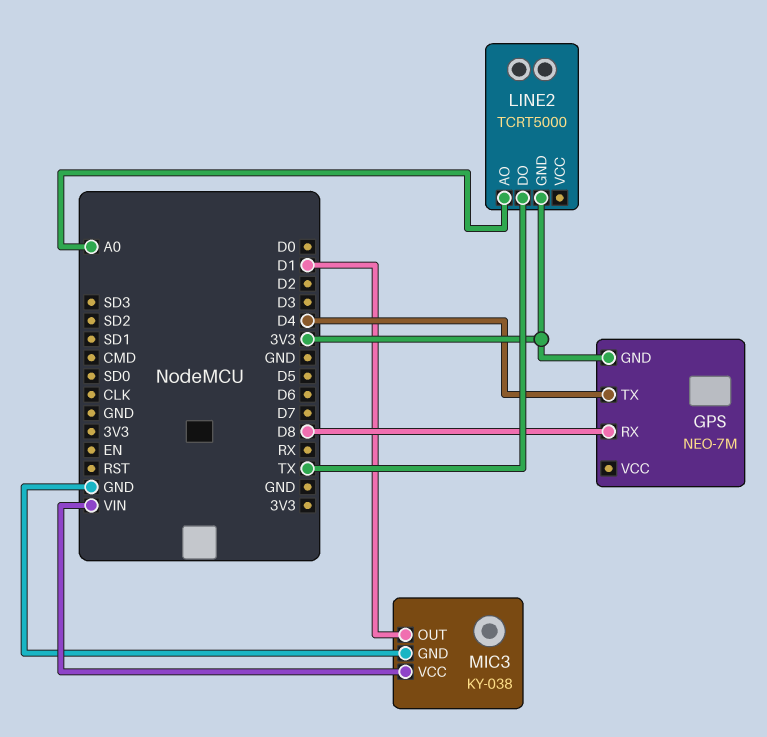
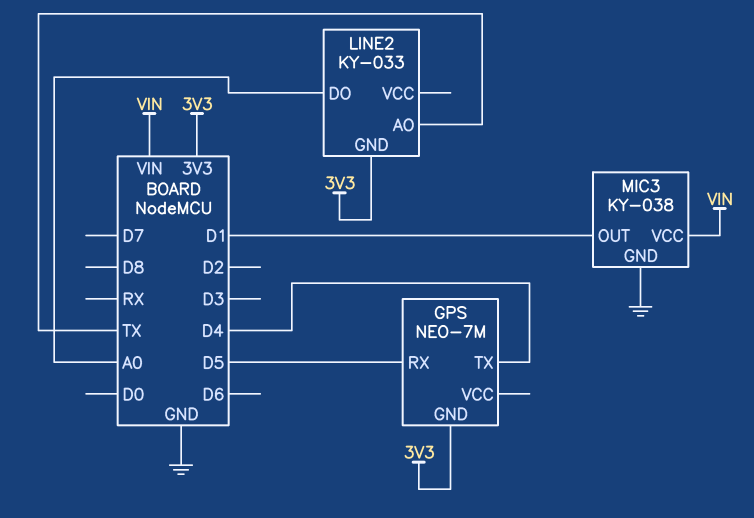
GPS pin RX: D8 -> D5
LINE2: TCRT5000 -> KY-033
LINE2 pin AO: A0 -> TX
LINE2 pin DO: TX -> A0

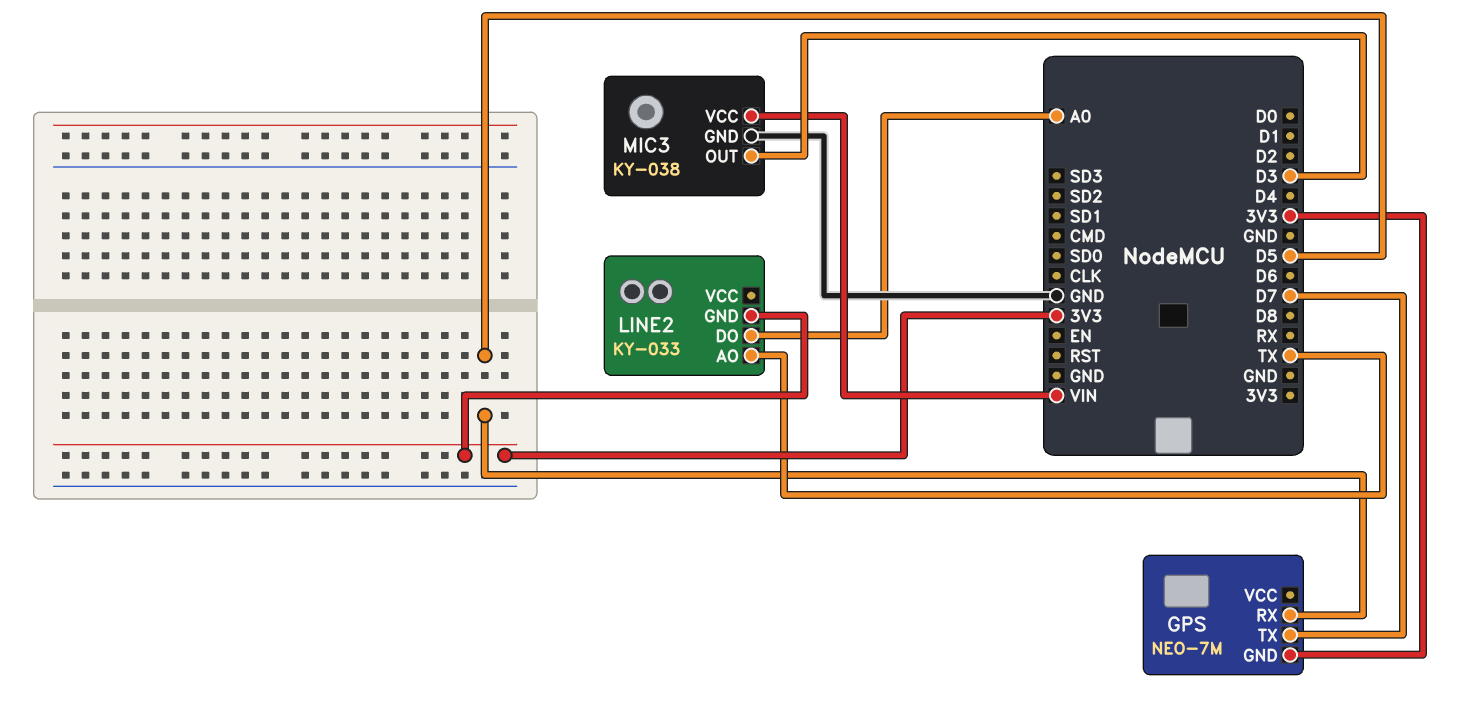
GPS pin TX: D4 -> D7
MIC3 pin OUT: D1 -> D3

